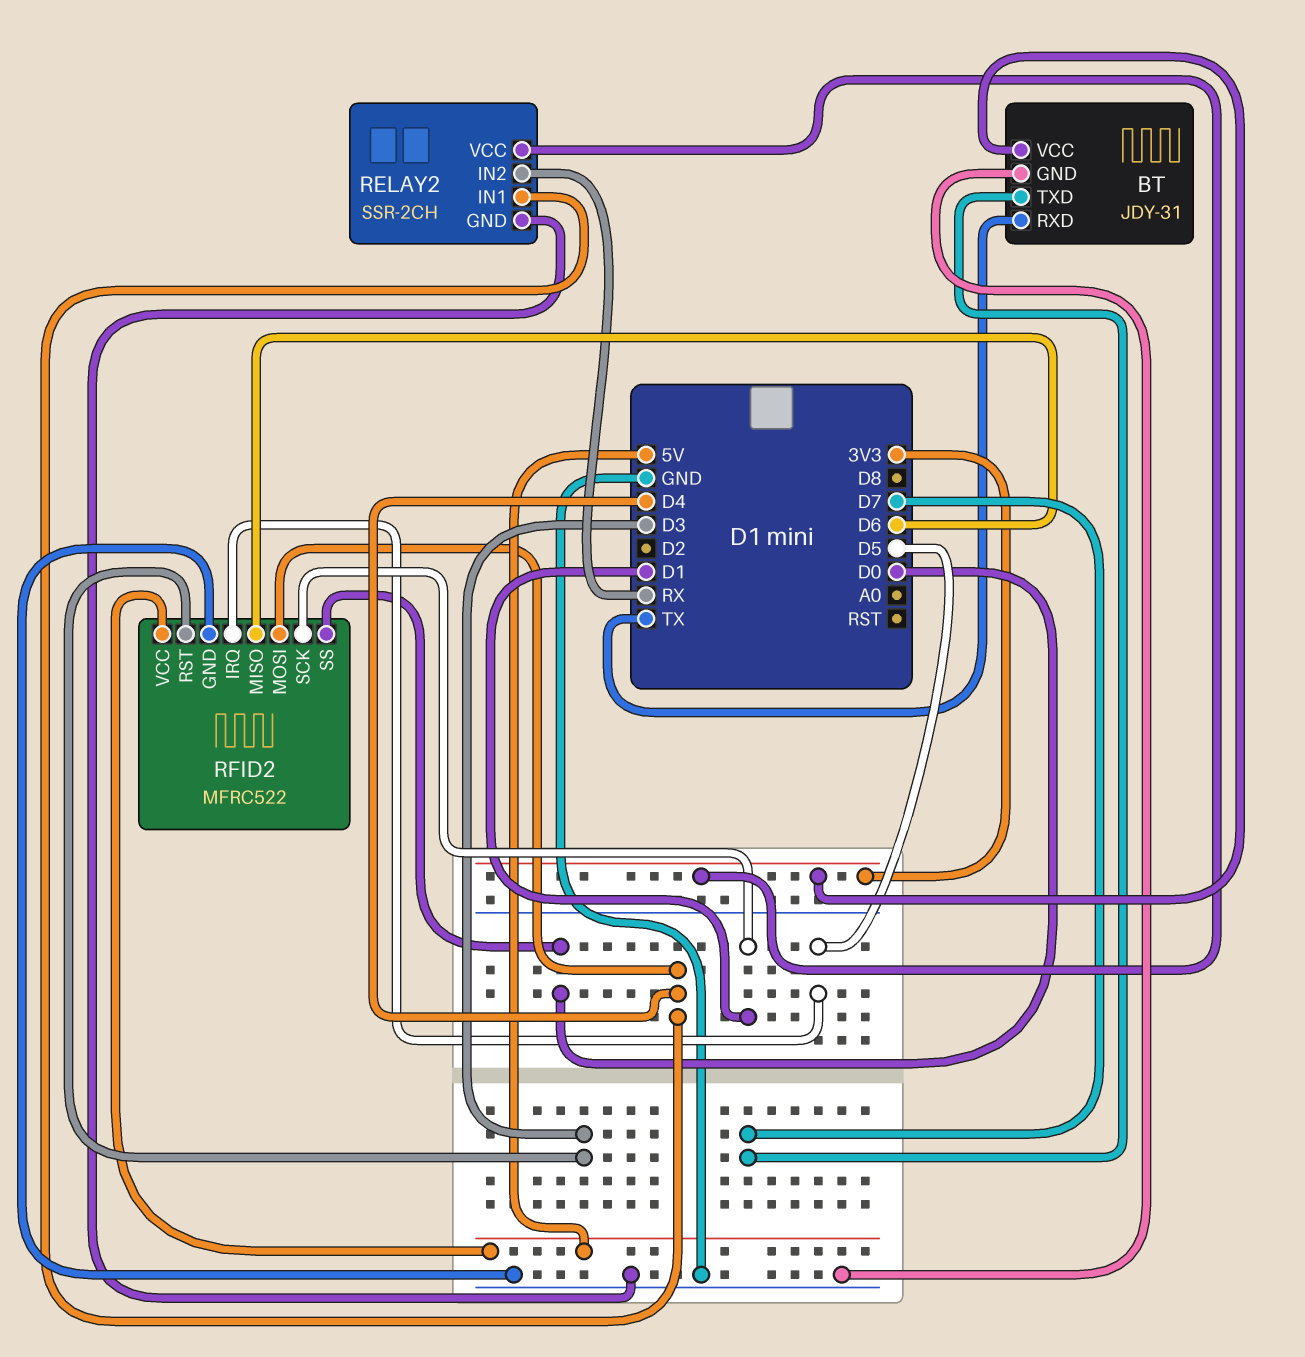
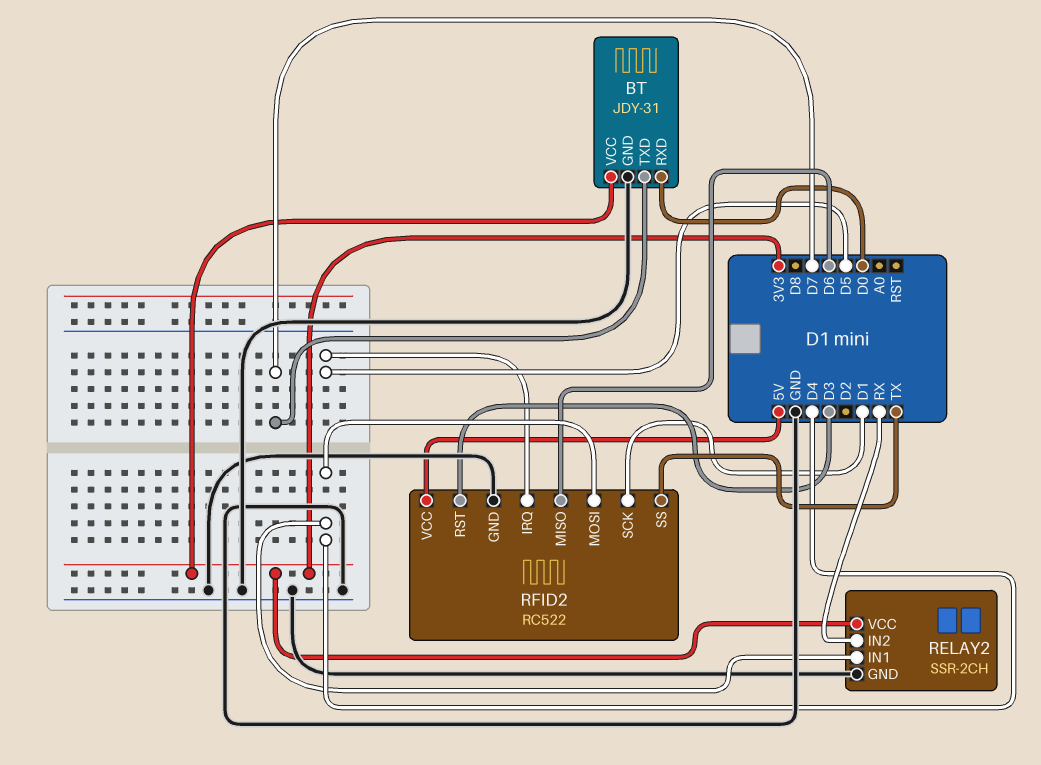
BT pin RXD: TX -> D0
RFID2: MFRC522 -> RC522
RFID2 pin SS: D0 -> TX

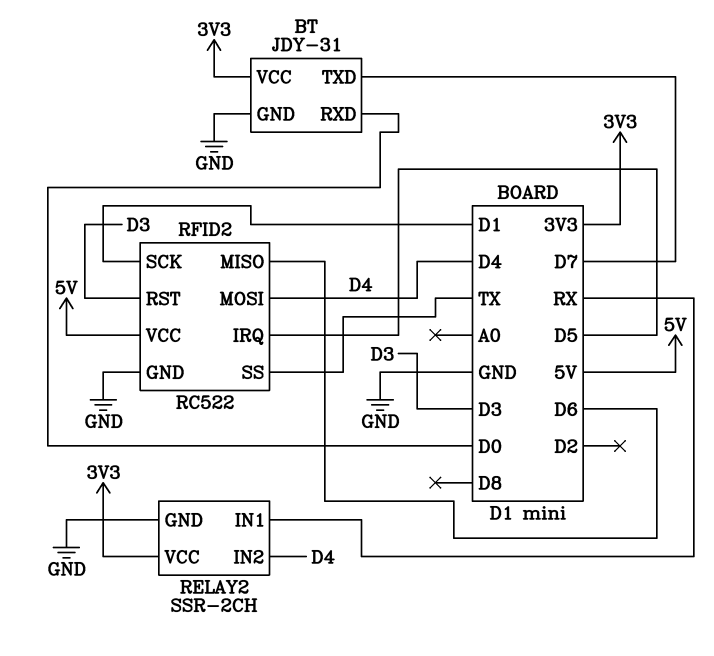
RELAY2 pin IN1: D4 -> RX
RELAY2 pin IN2: RX -> D4

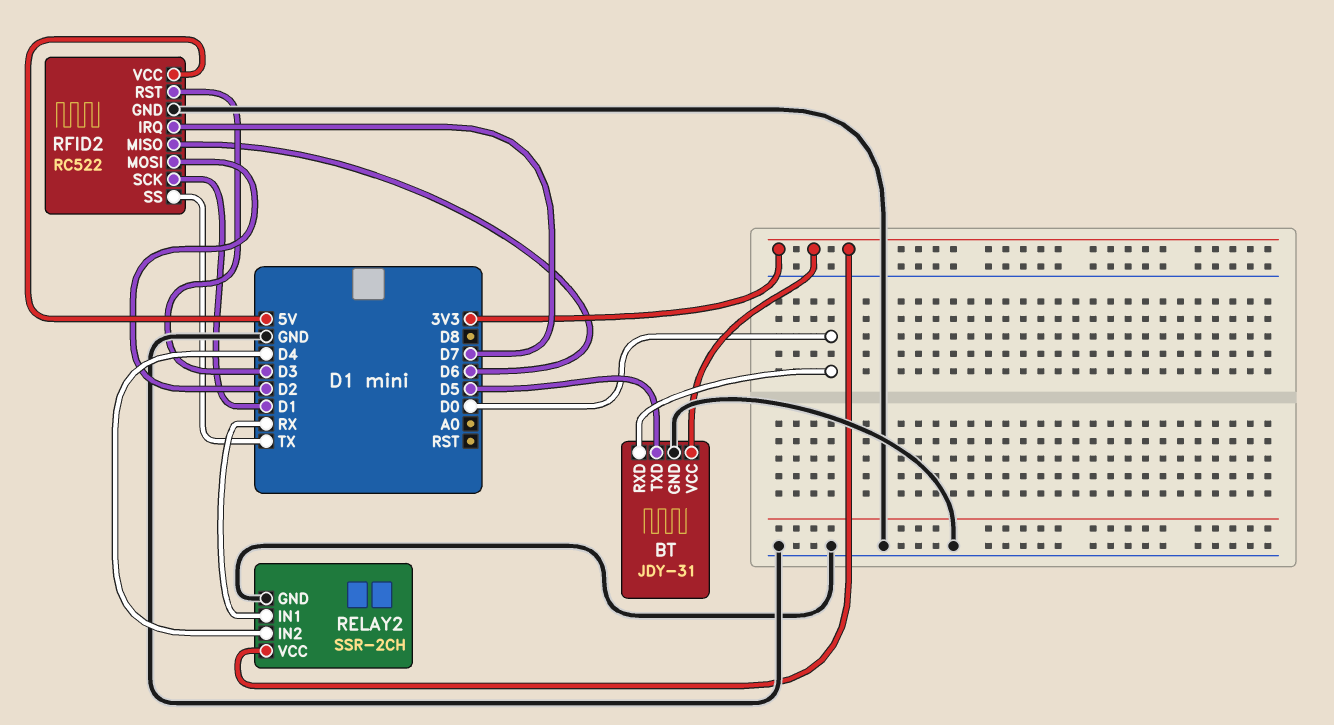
BT pin TXD: D7 -> D5
RFID2 pin IRQ: D5 -> D7
RFID2 pin MOSI: D4 -> D2

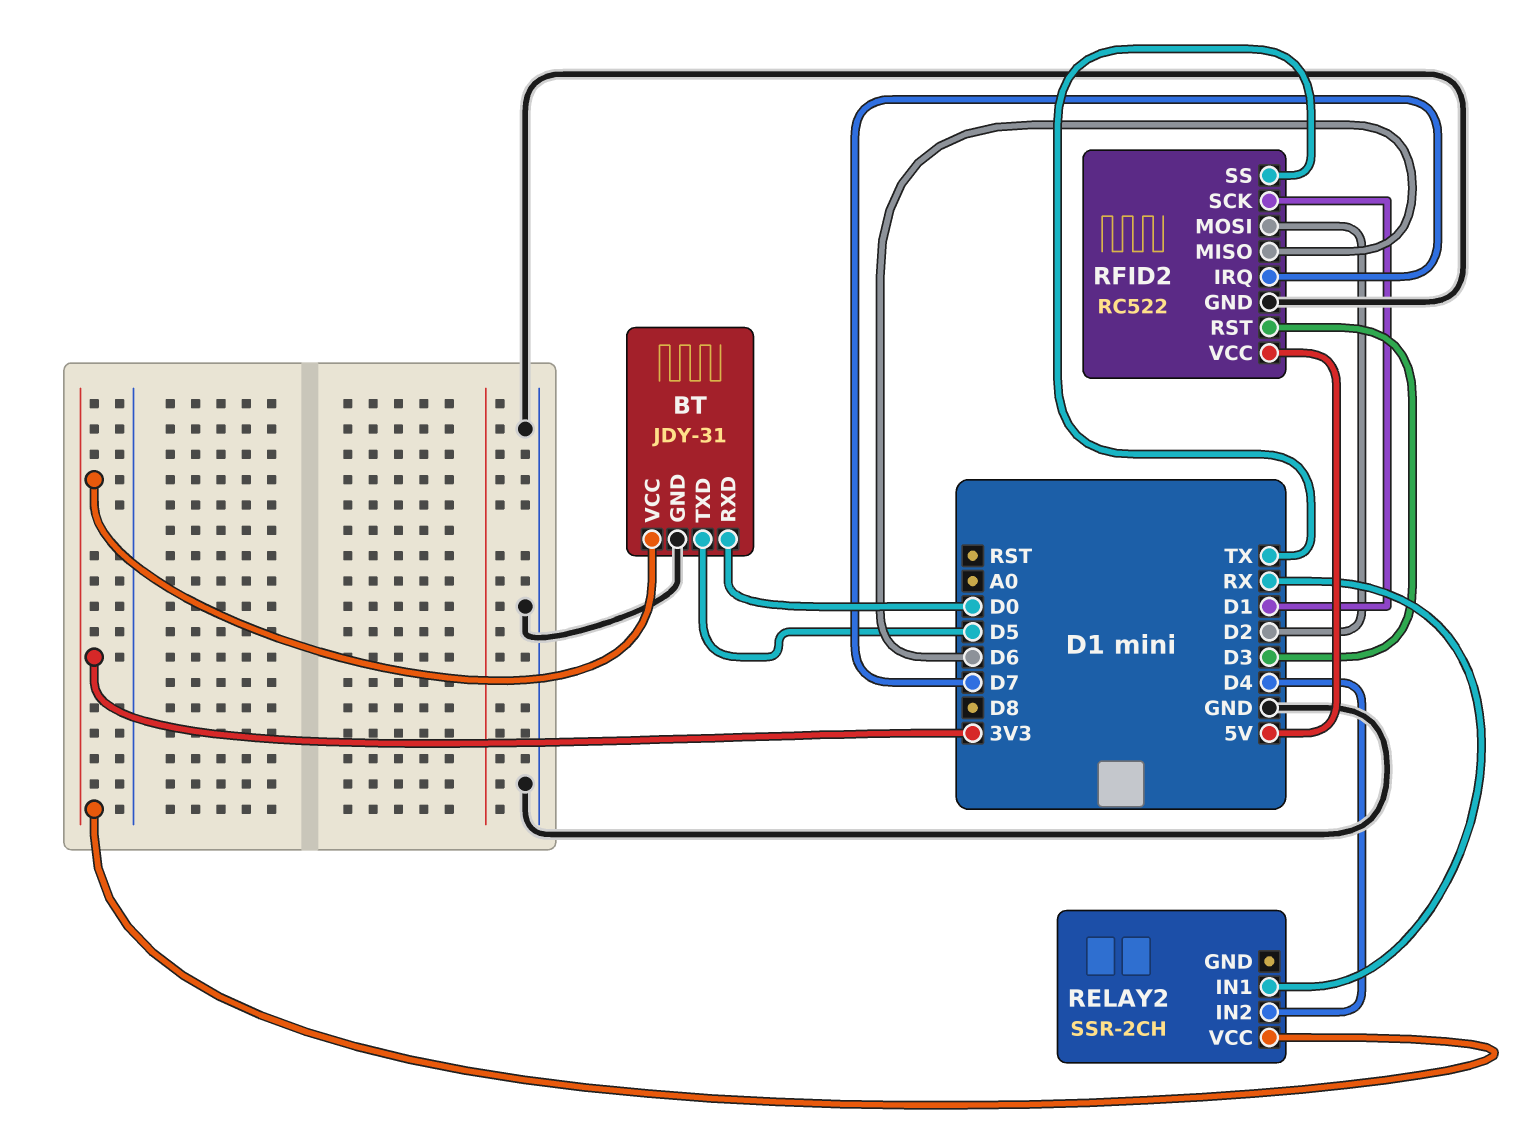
RELAY2 pin GND: GND -> none

